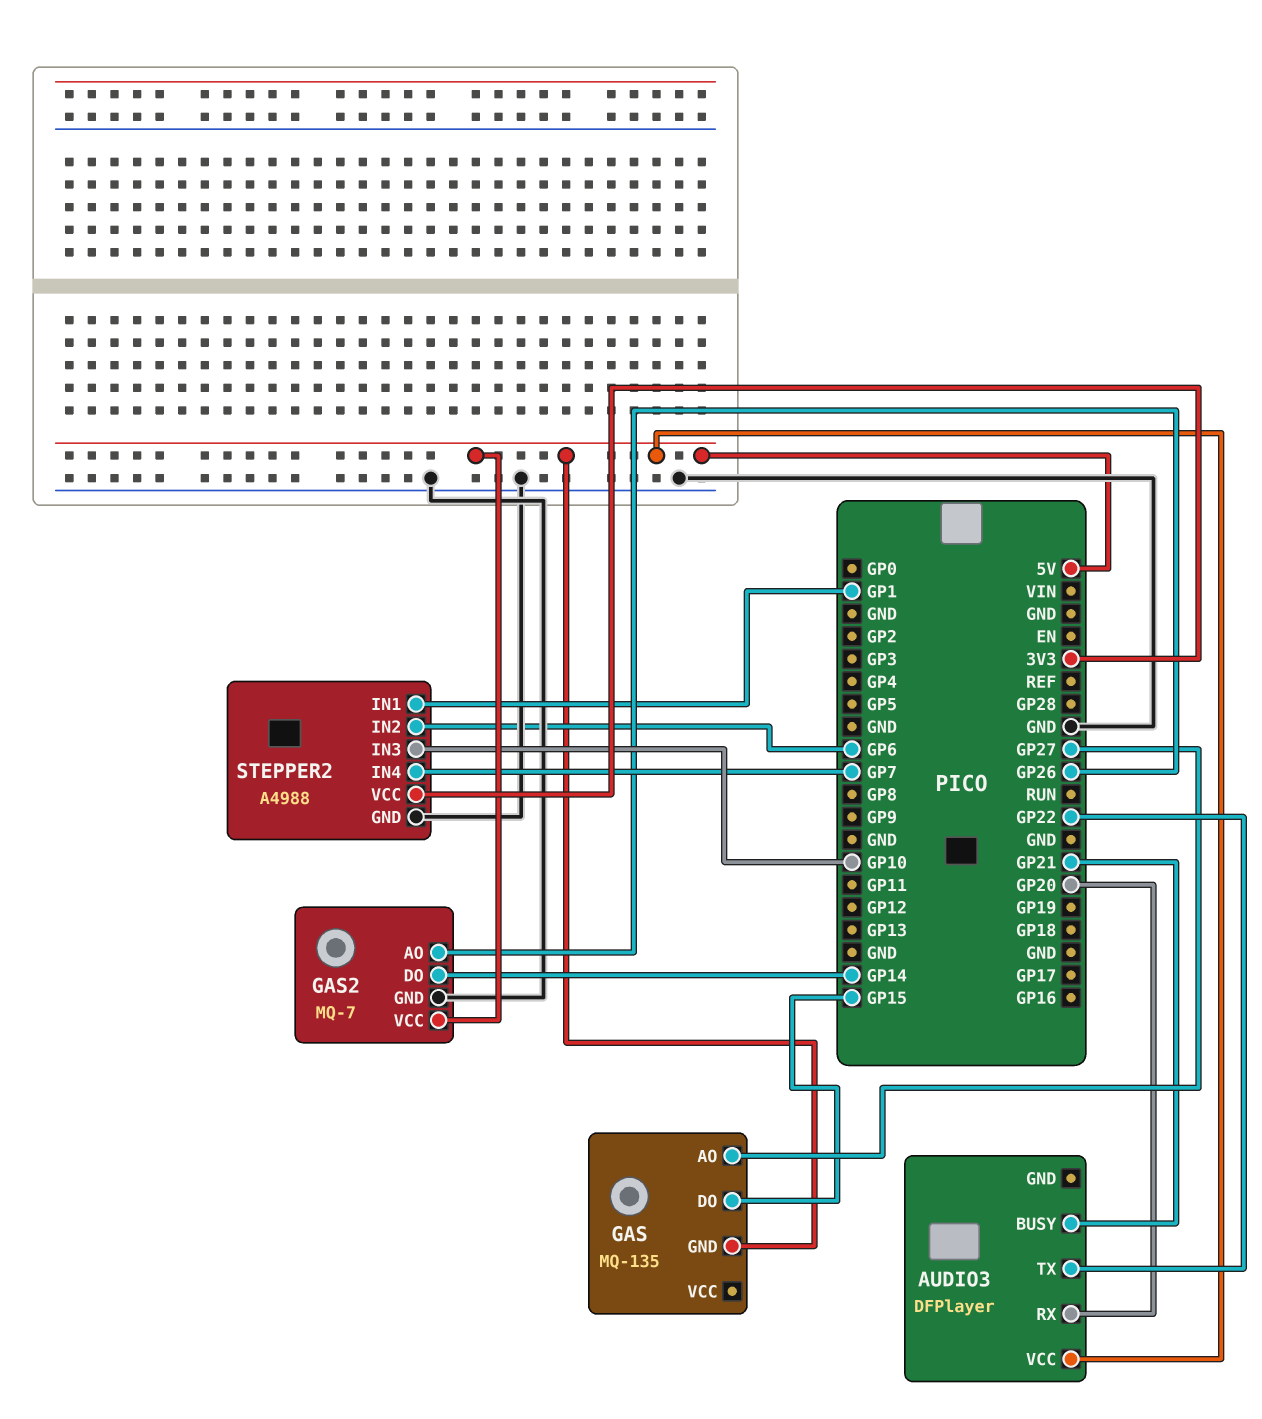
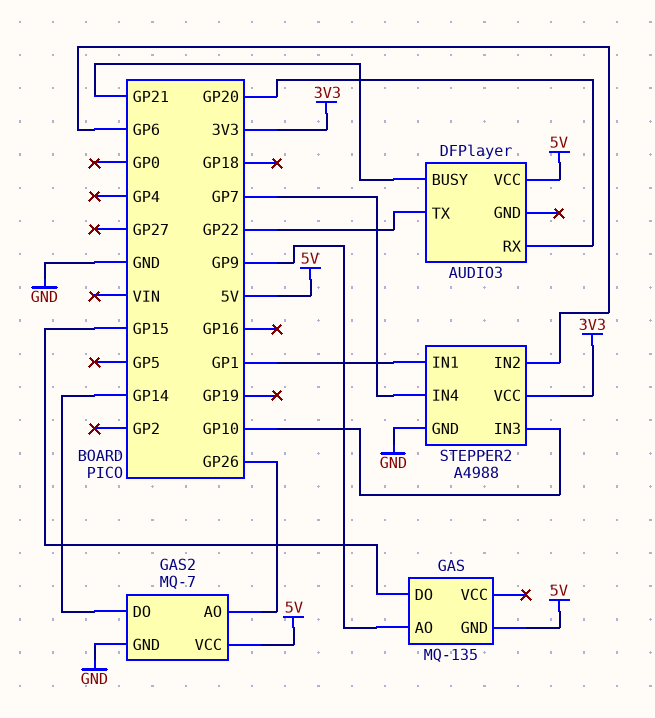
GAS pin AO: GP27 -> GP9

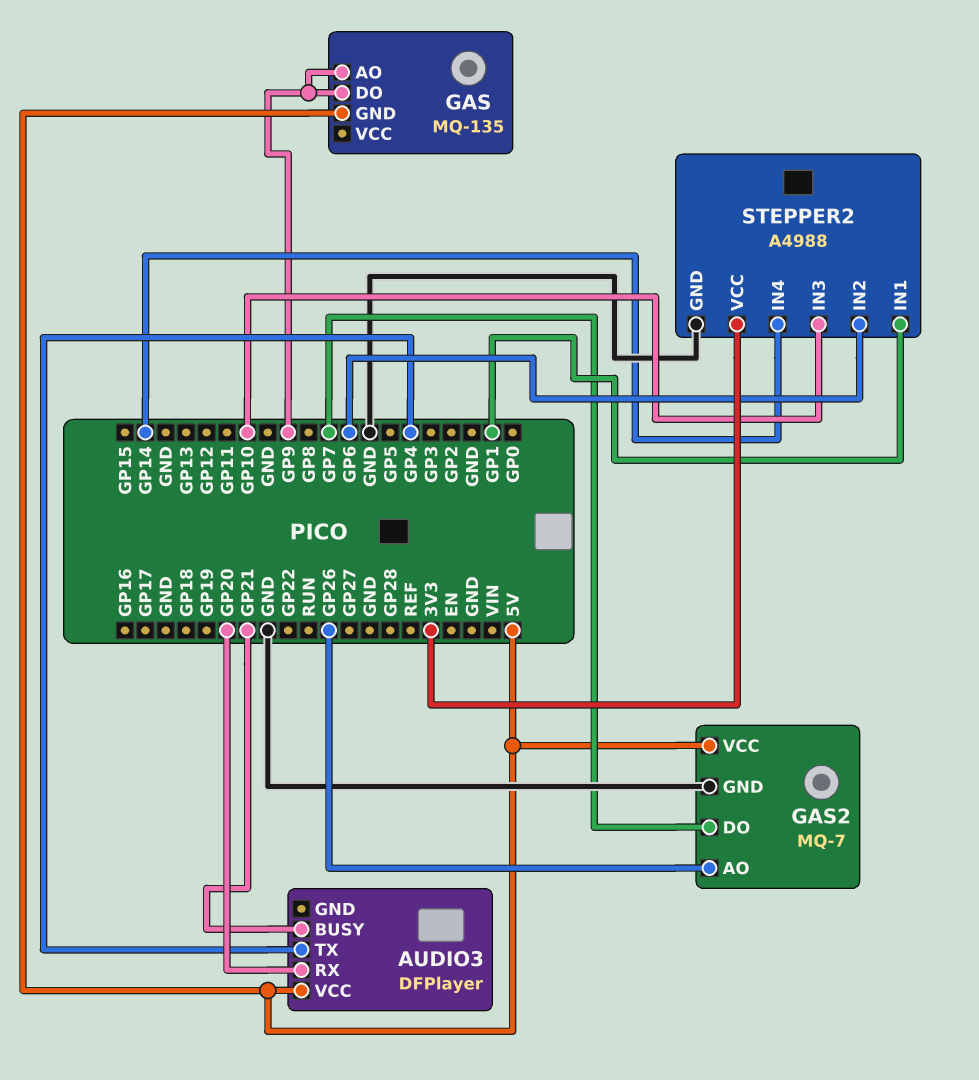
AUDIO3 pin TX: GP22 -> GP4
GAS pin DO: GP15 -> GP9
GAS2 pin DO: GP14 -> GP7
STEPPER2 pin IN4: GP7 -> GP14

